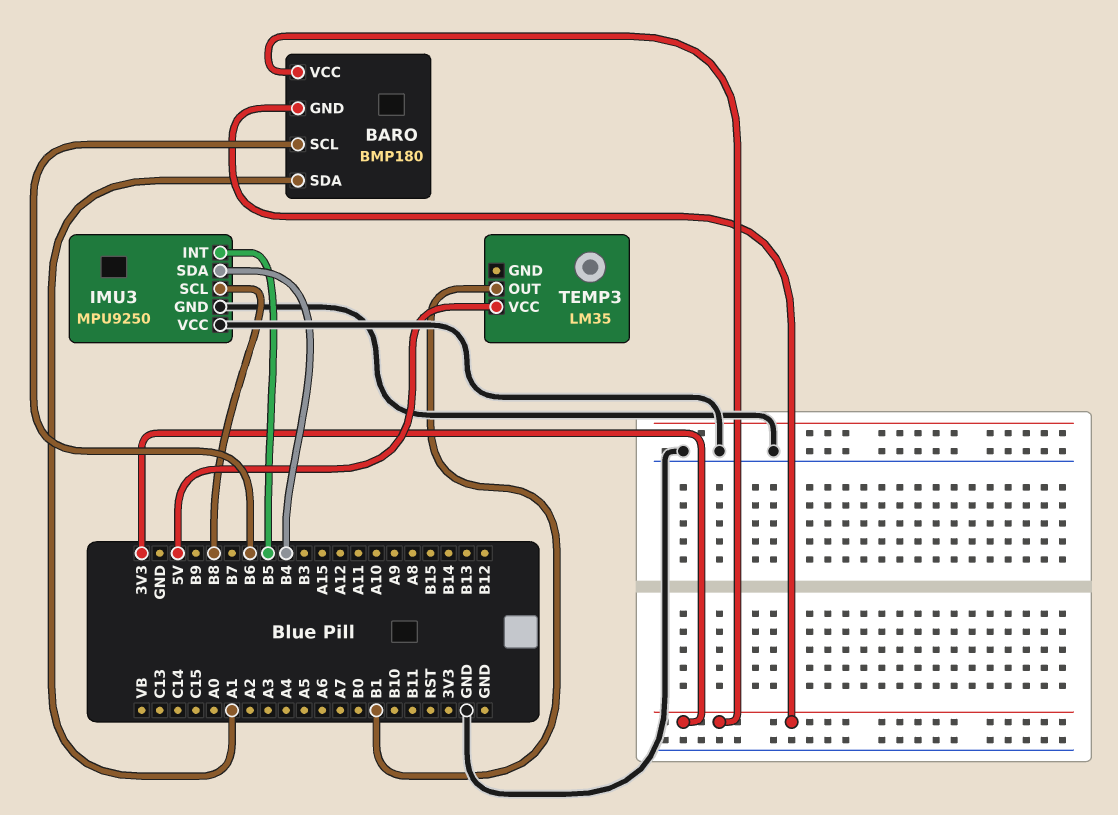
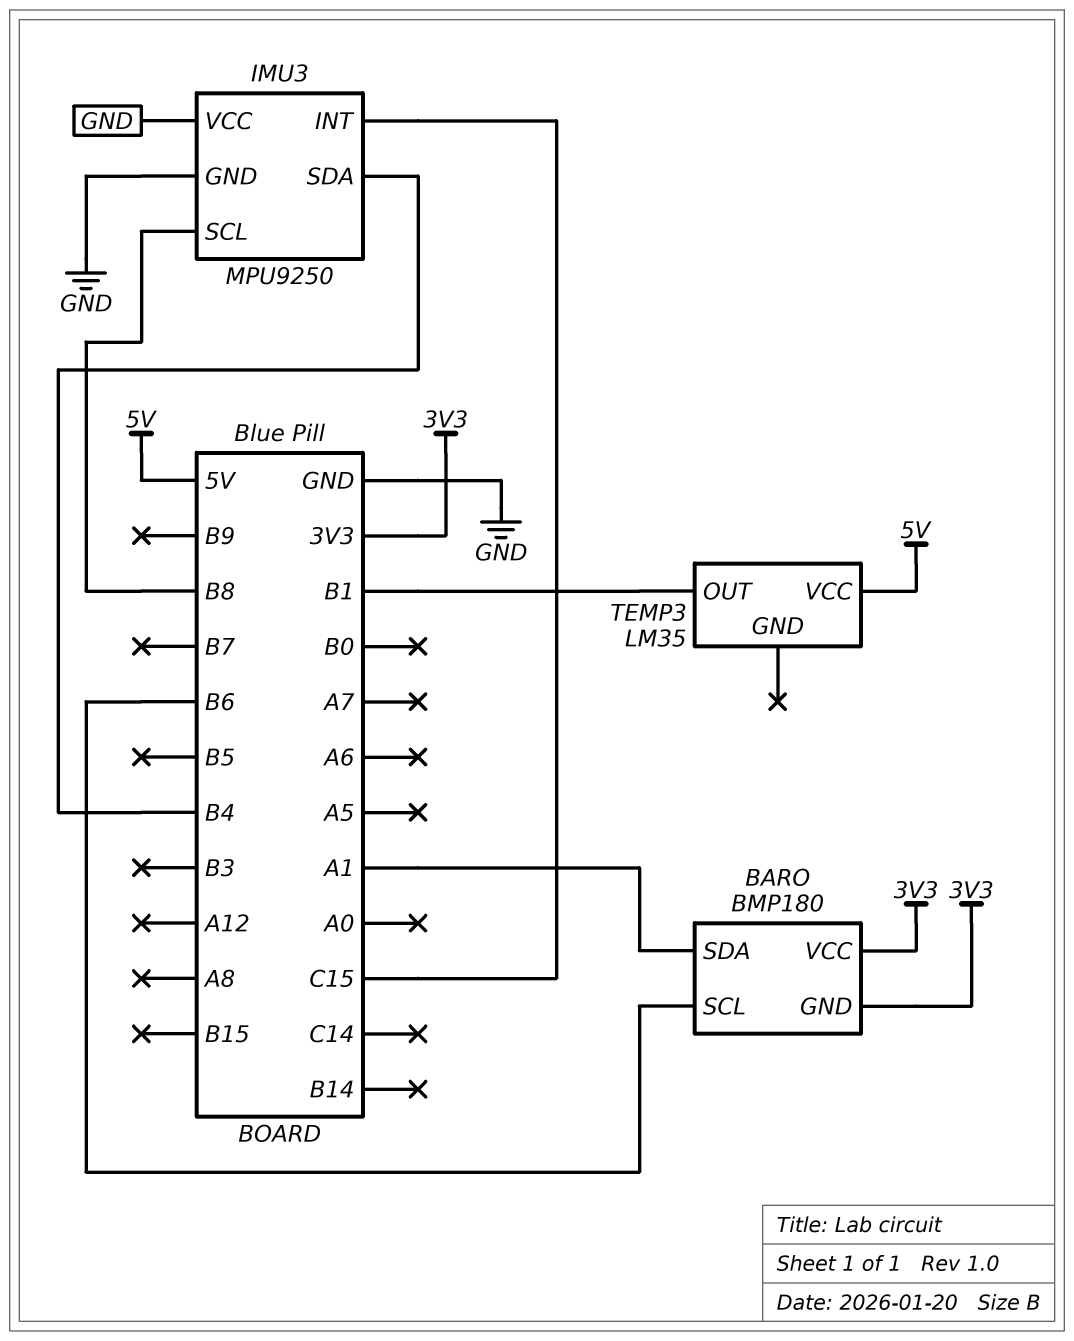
IMU3 pin INT: B5 -> C15

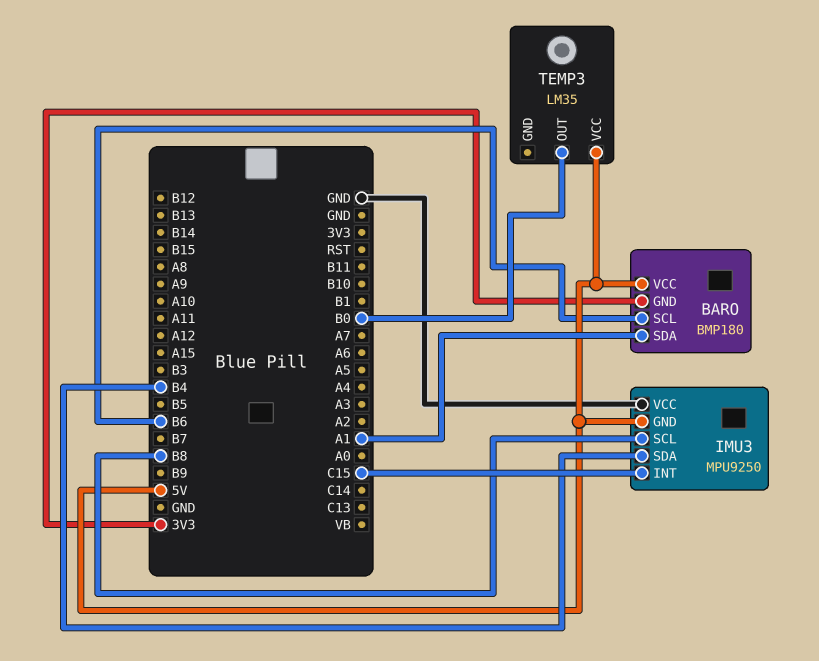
BARO pin VCC: 3V3 -> 5V
IMU3 pin GND: GND -> 5V
TEMP3 pin OUT: B1 -> B0

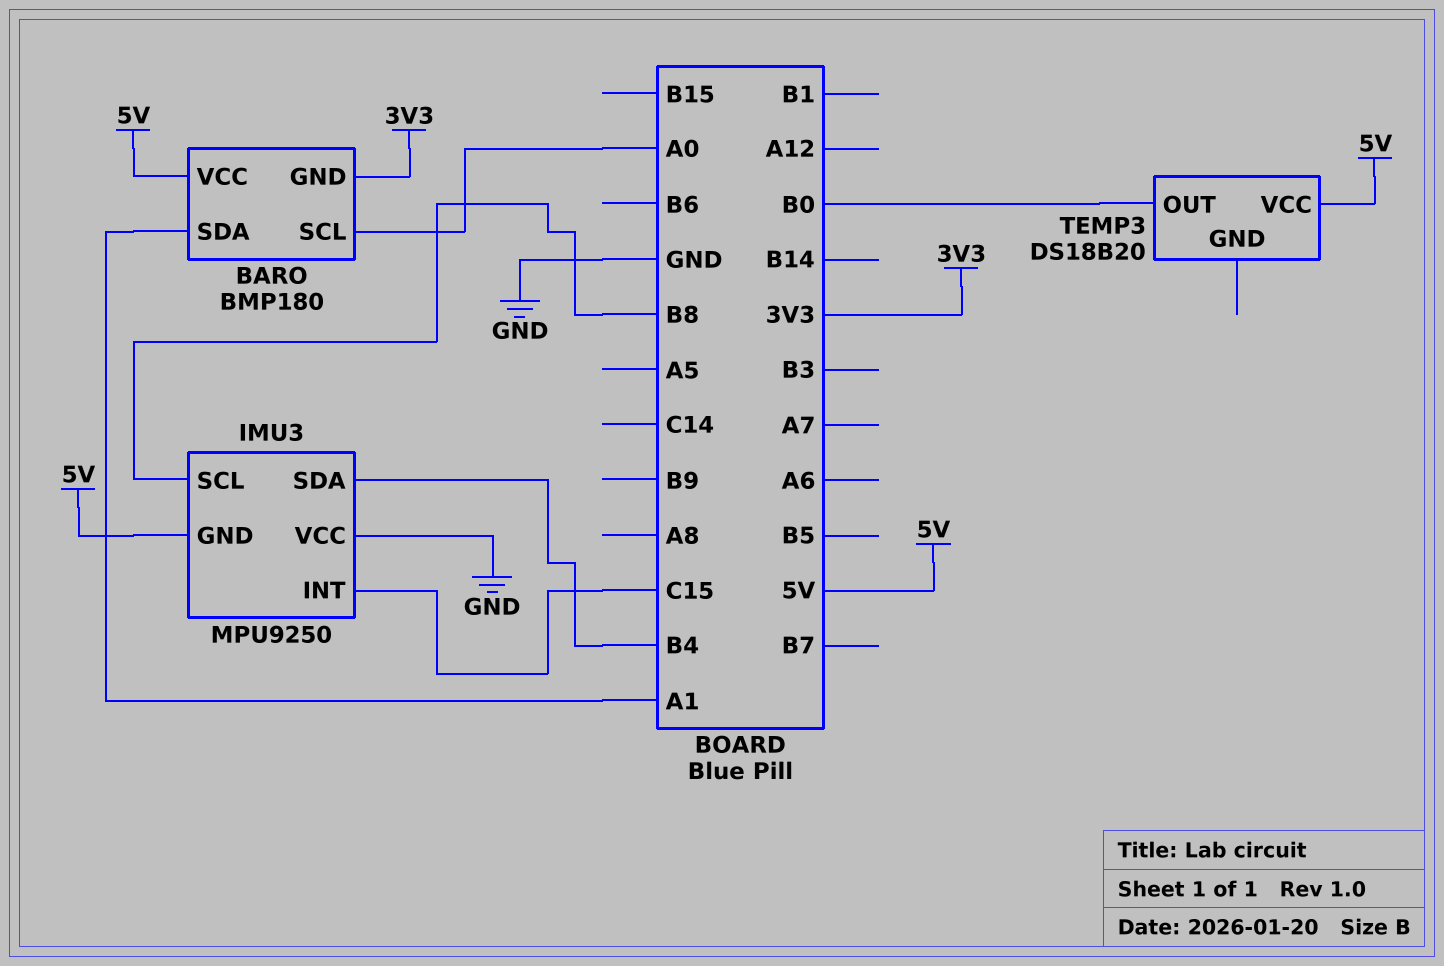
BARO pin SCL: B6 -> A0
TEMP3: LM35 -> DS18B20

